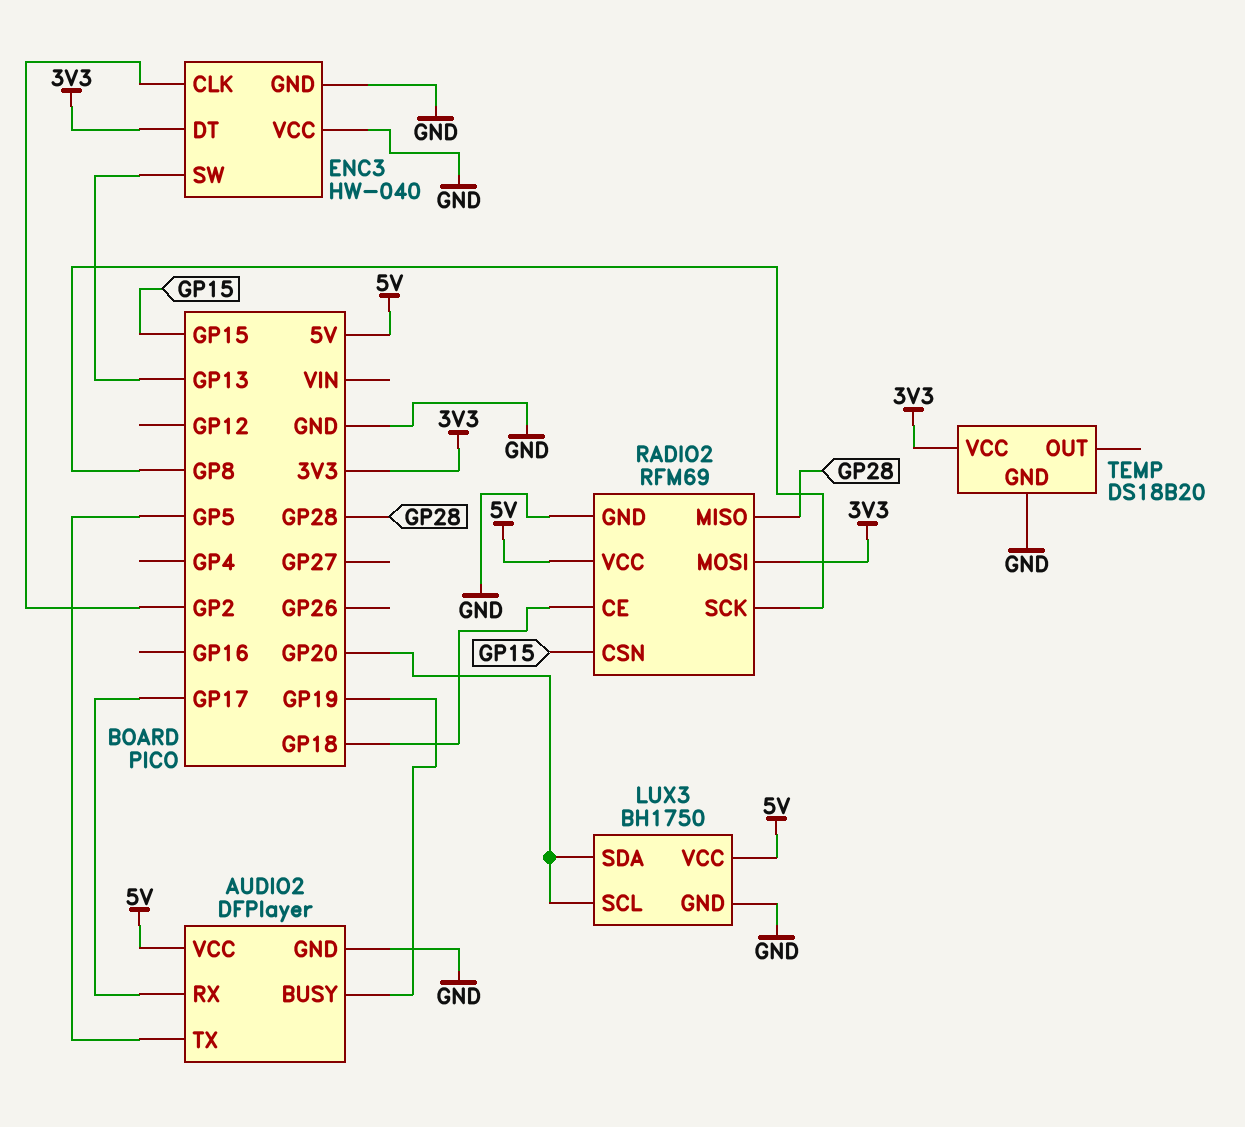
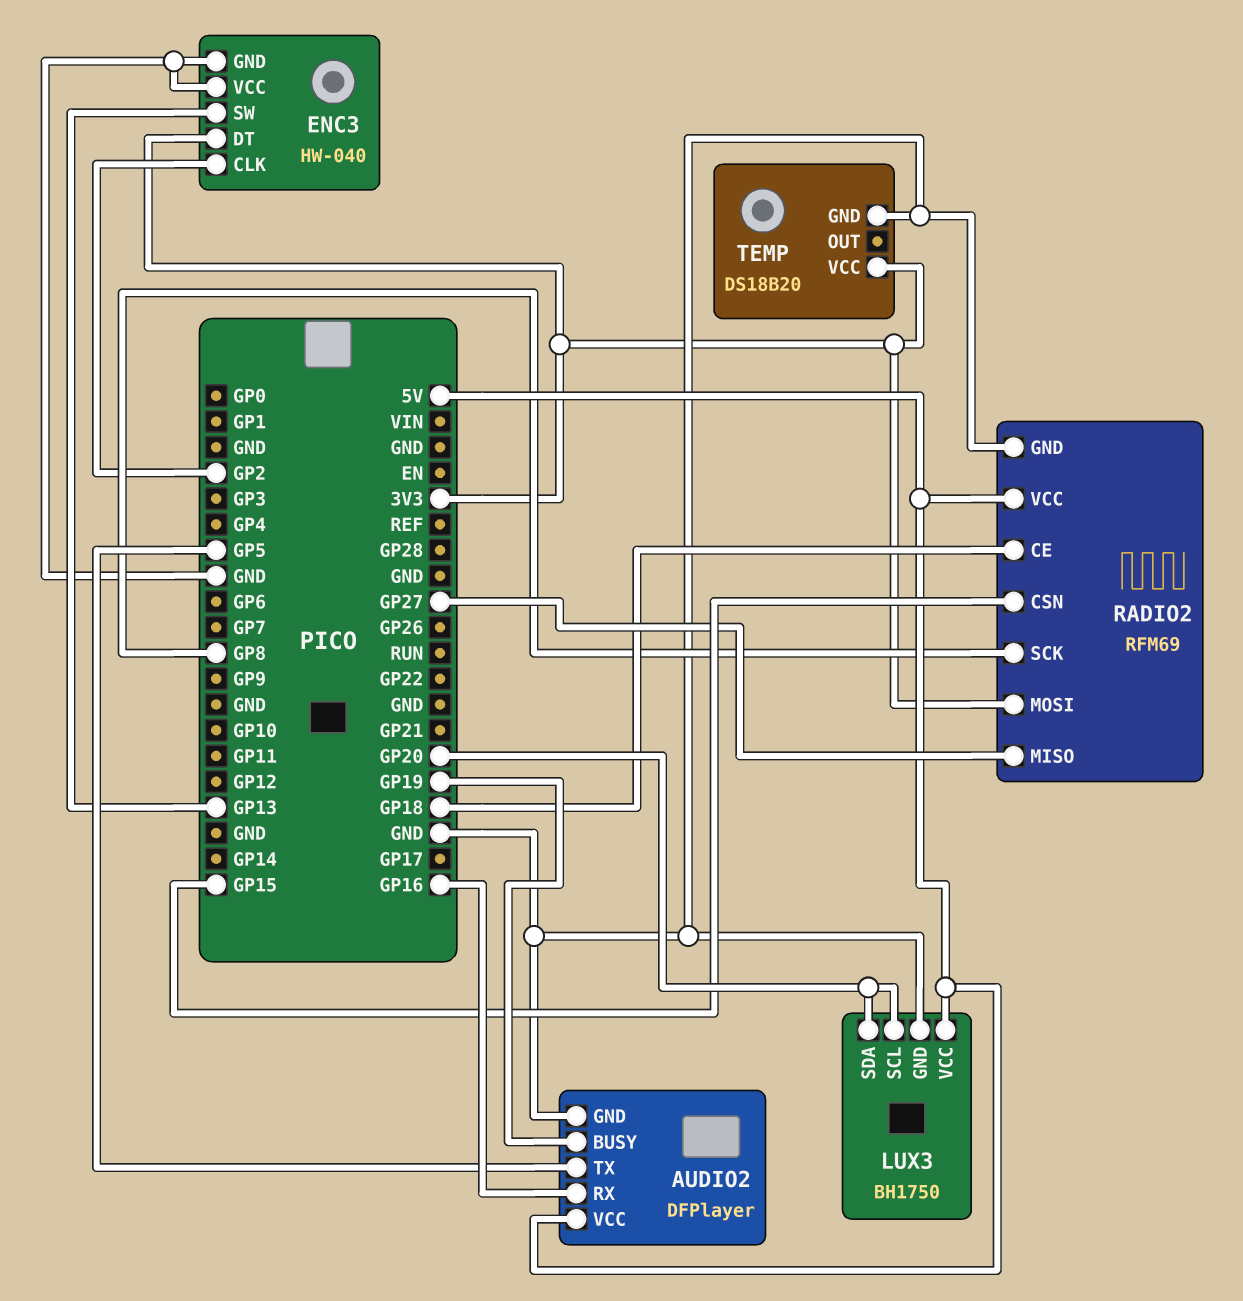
AUDIO2 pin RX: GP17 -> GP16
RADIO2 pin MISO: GP28 -> GP27

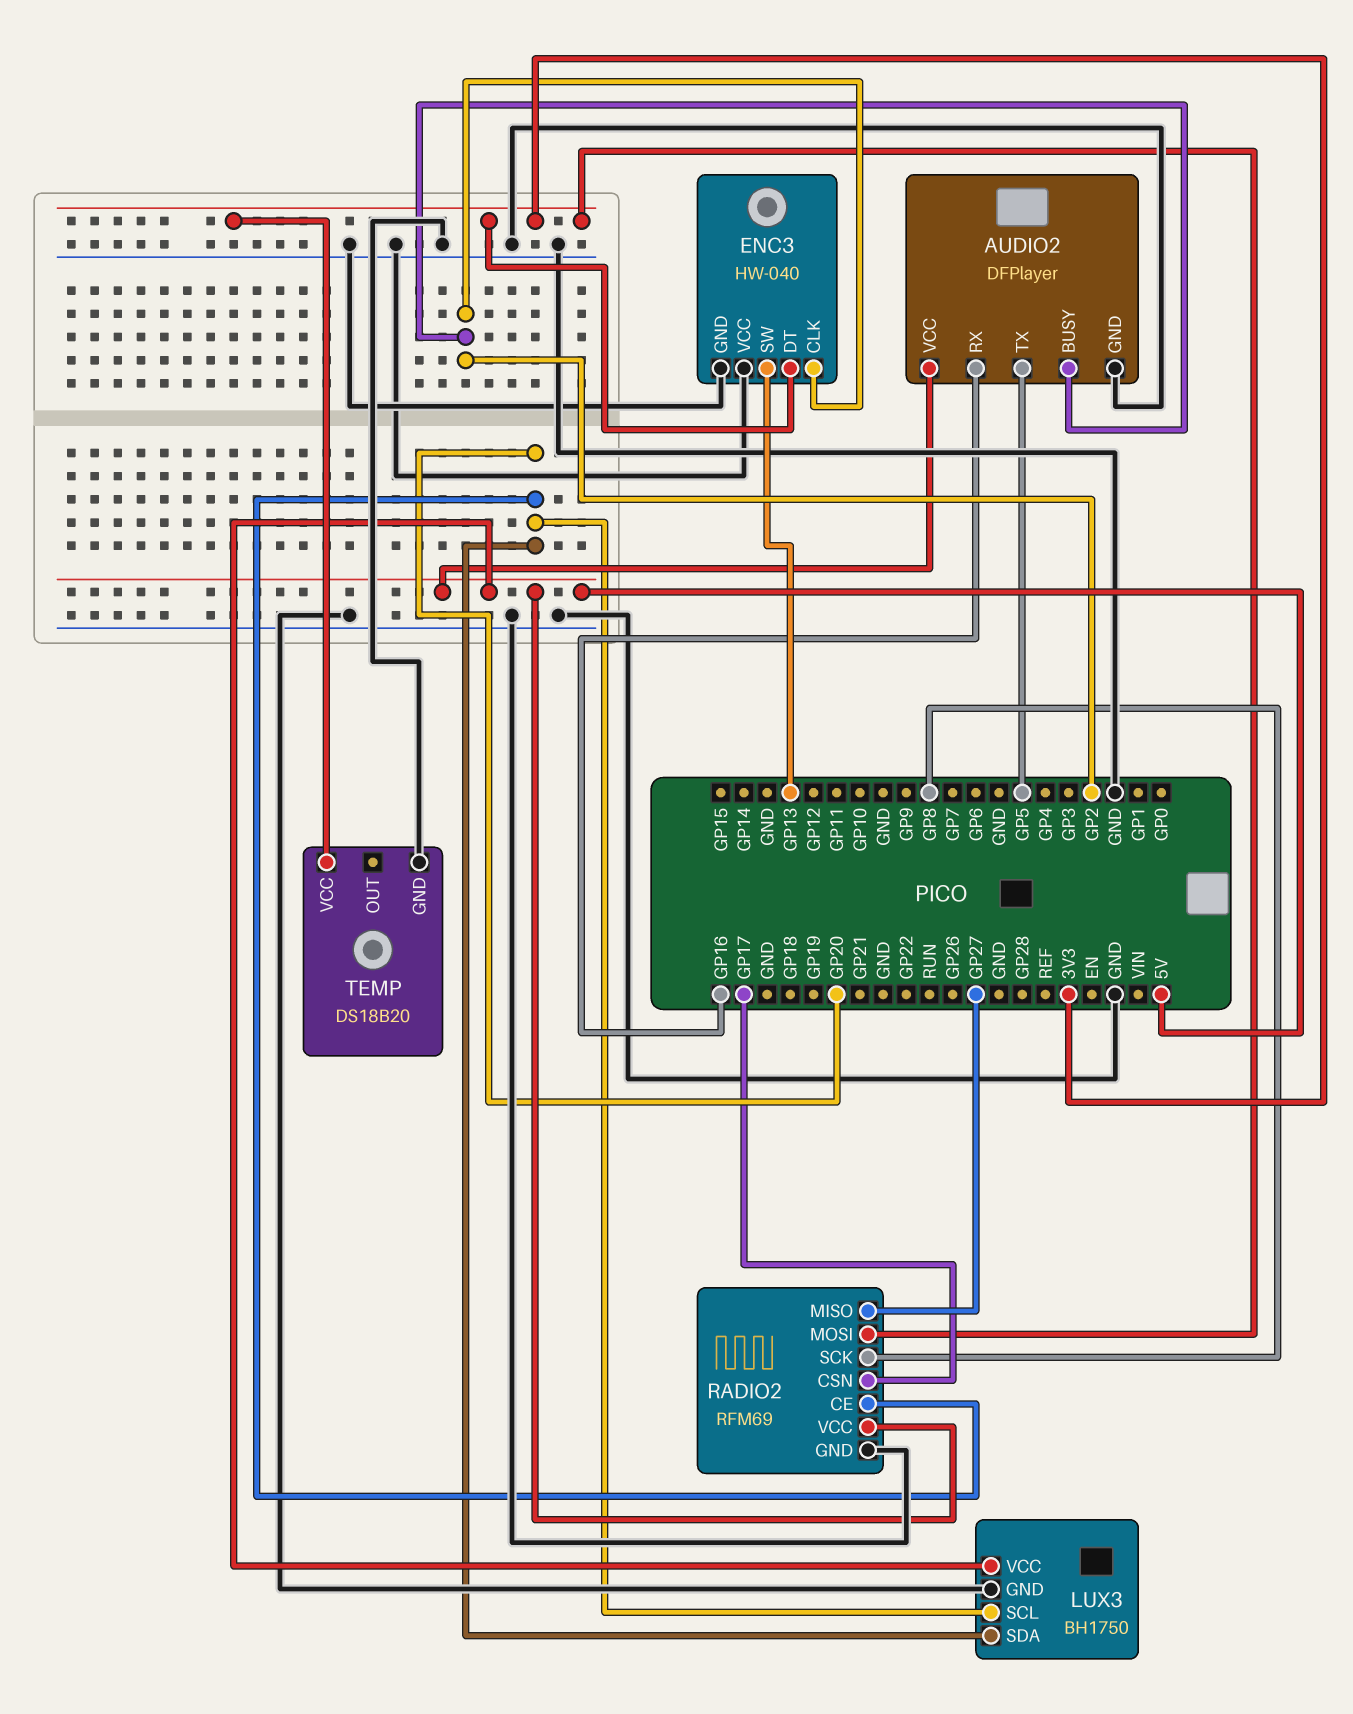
AUDIO2 pin BUSY: GP19 -> GP2
RADIO2 pin CE: GP18 -> GP20
RADIO2 pin CSN: GP15 -> GP17

